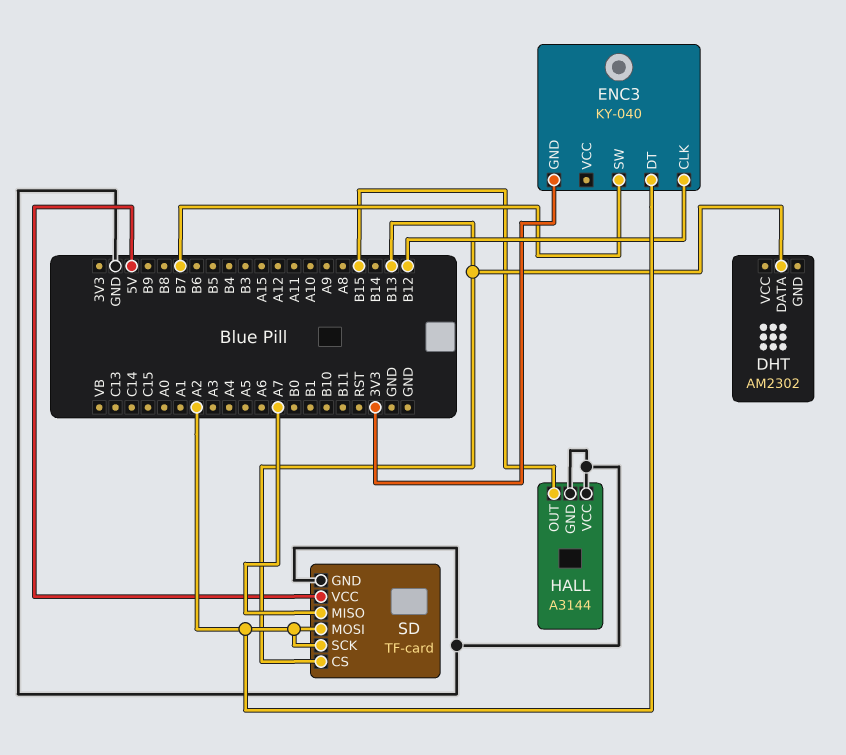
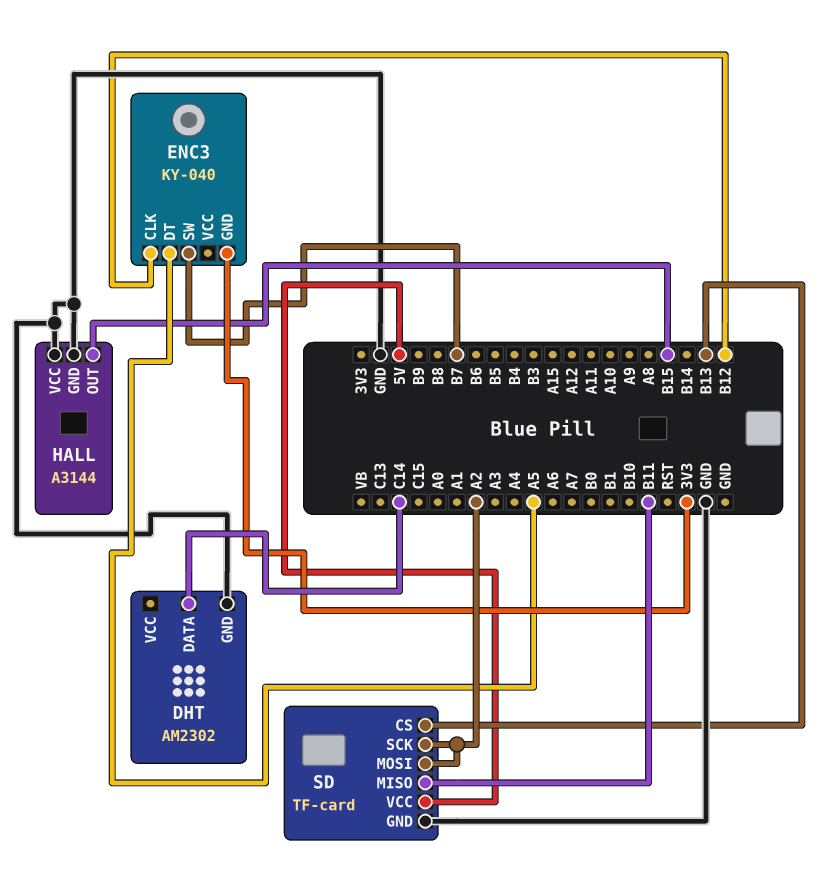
DHT pin DATA: B13 -> C14
DHT pin GND: none -> GND
ENC3 pin DT: A2 -> A5
SD pin MISO: A7 -> B11

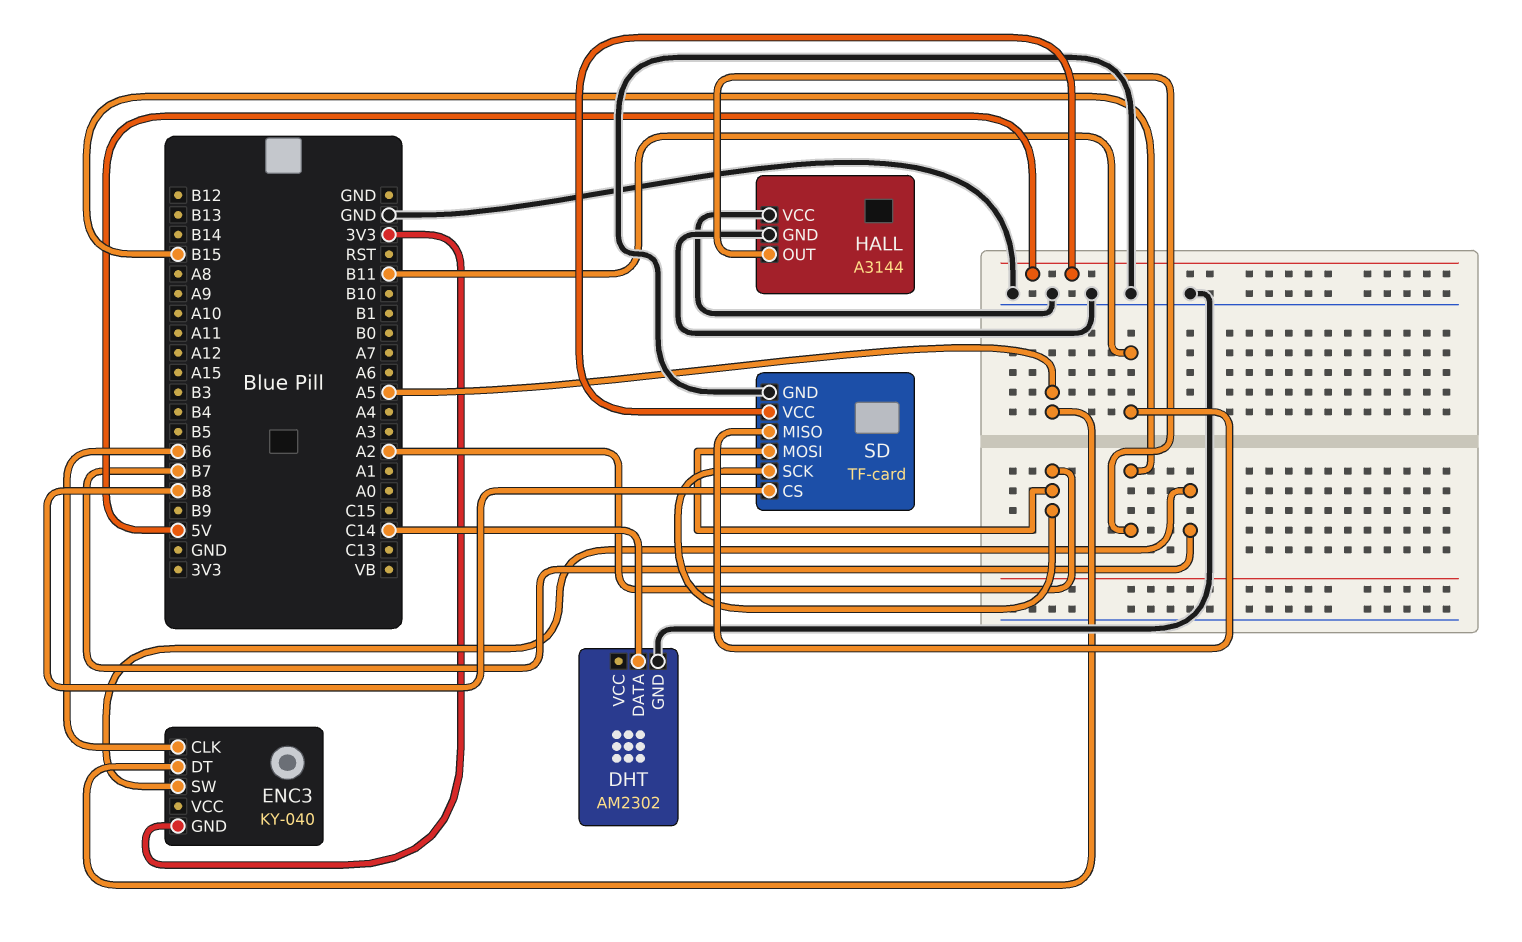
ENC3 pin CLK: B12 -> B6
SD pin CS: B13 -> B8

